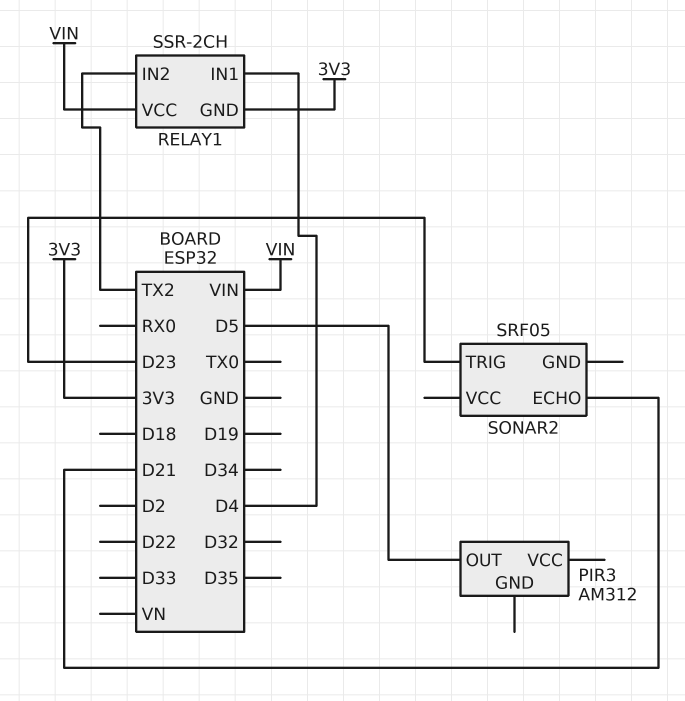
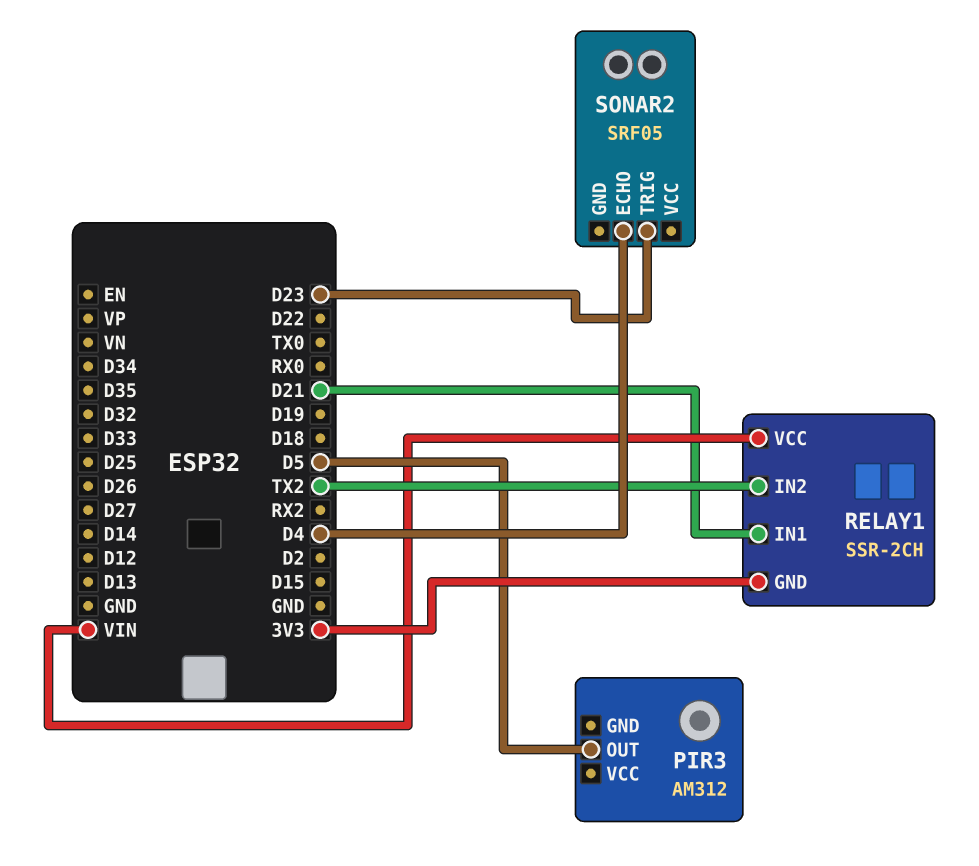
RELAY1 pin IN1: D4 -> D21
SONAR2 pin ECHO: D21 -> D4

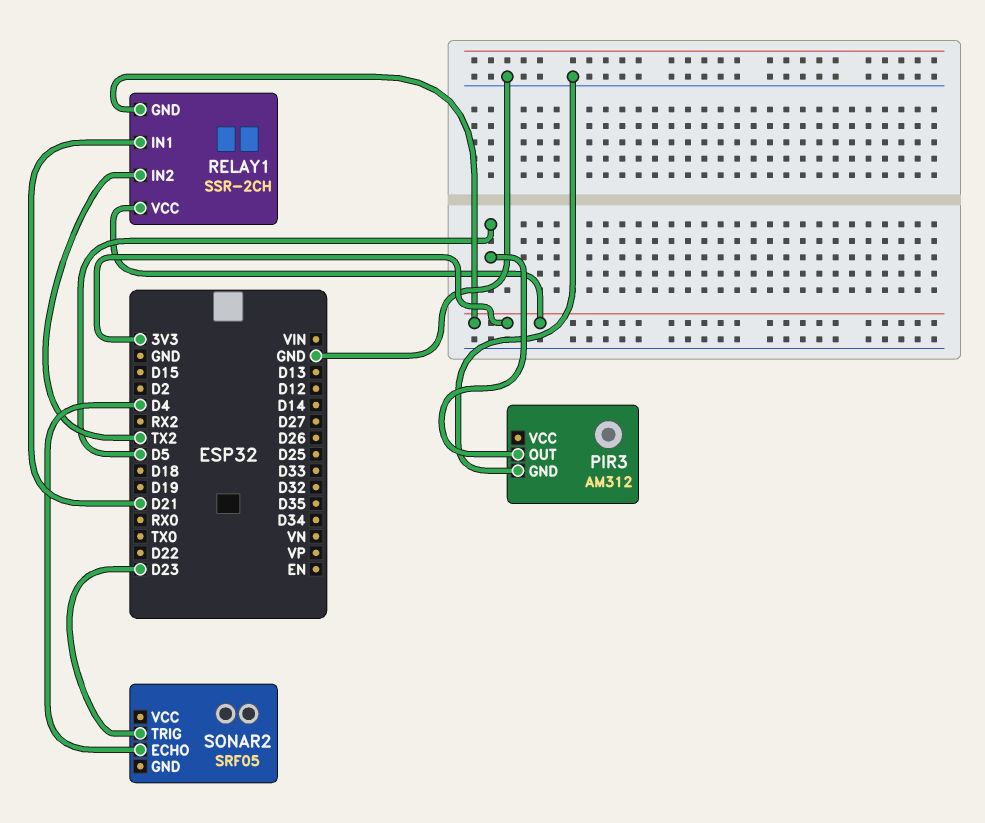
PIR3 pin GND: none -> GND
RELAY1 pin VCC: VIN -> 3V3

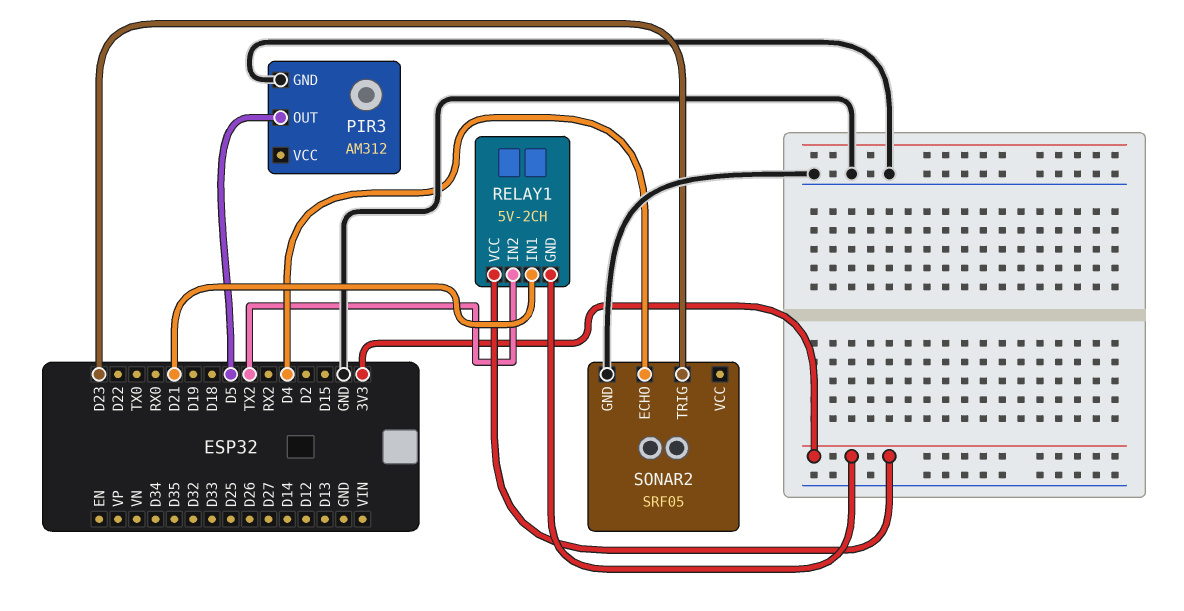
RELAY1: SSR-2CH -> 5V-2CH
SONAR2 pin GND: none -> GND

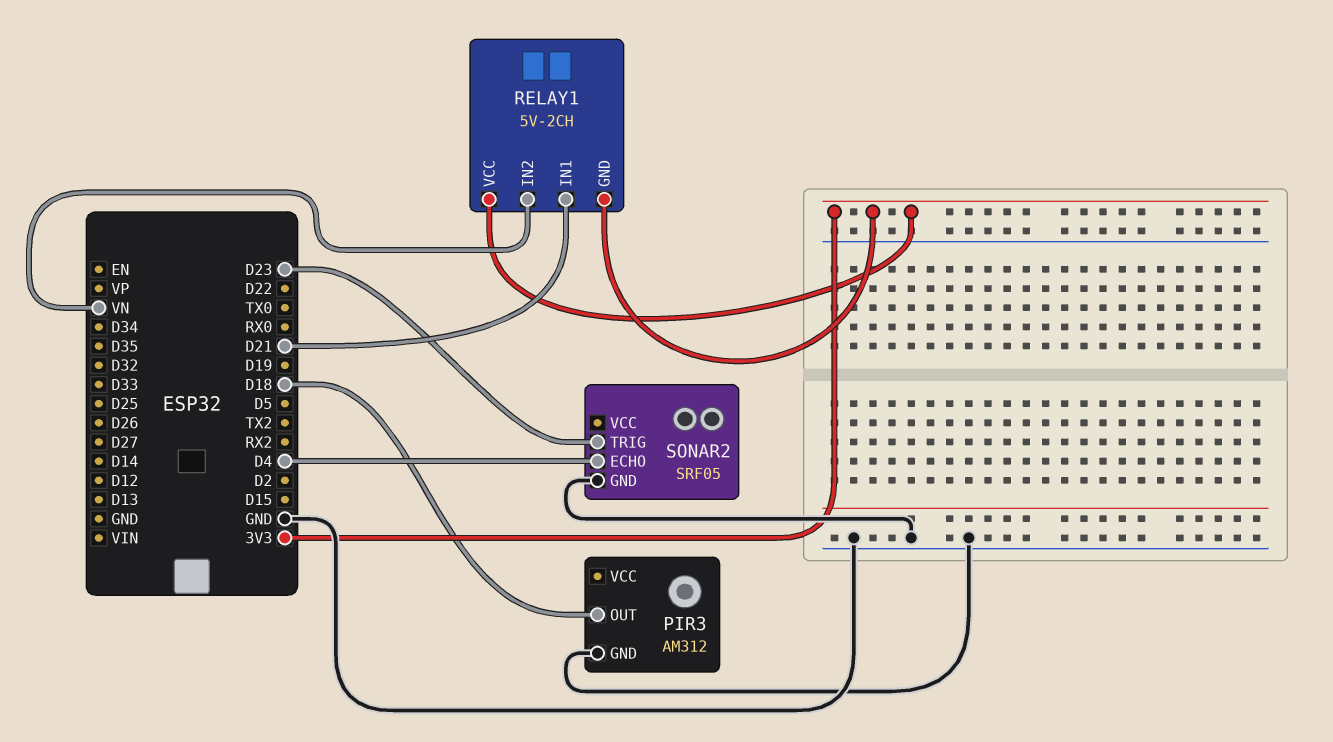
PIR3 pin OUT: D5 -> D18
RELAY1 pin IN2: TX2 -> VN

